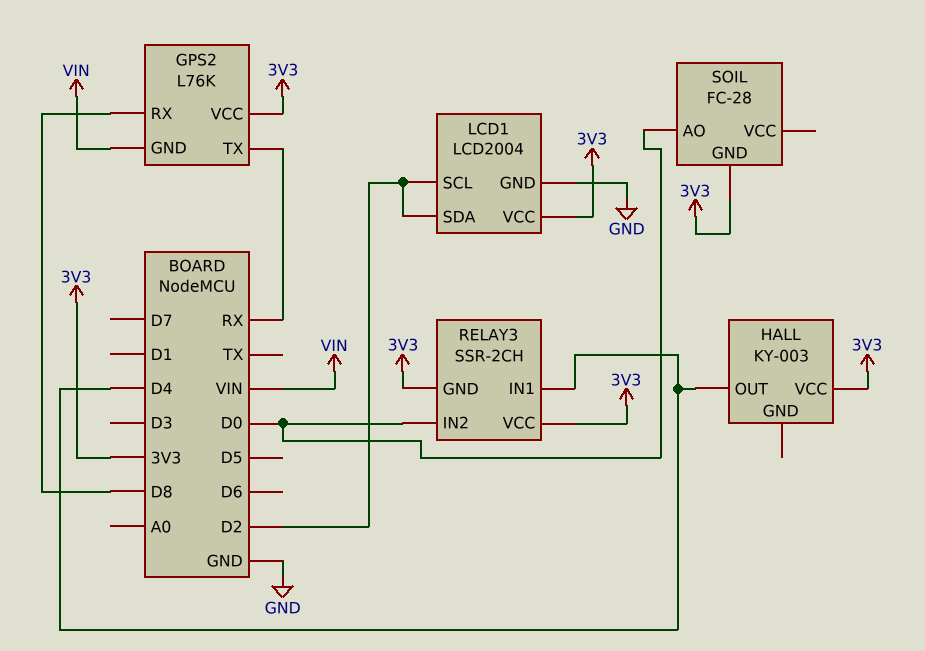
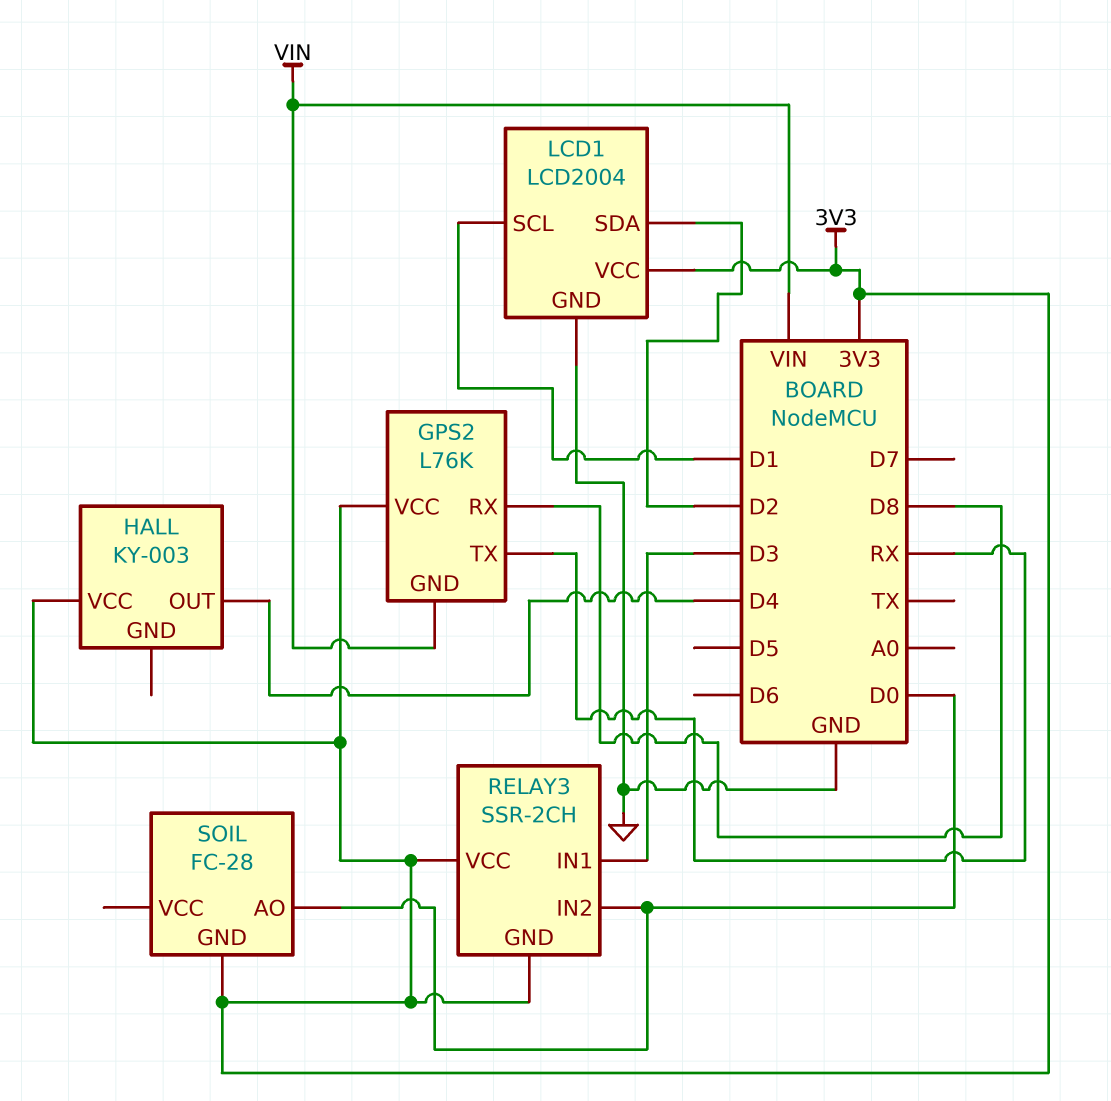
LCD1 pin SCL: D2 -> D1
RELAY3 pin IN1: D4 -> D3

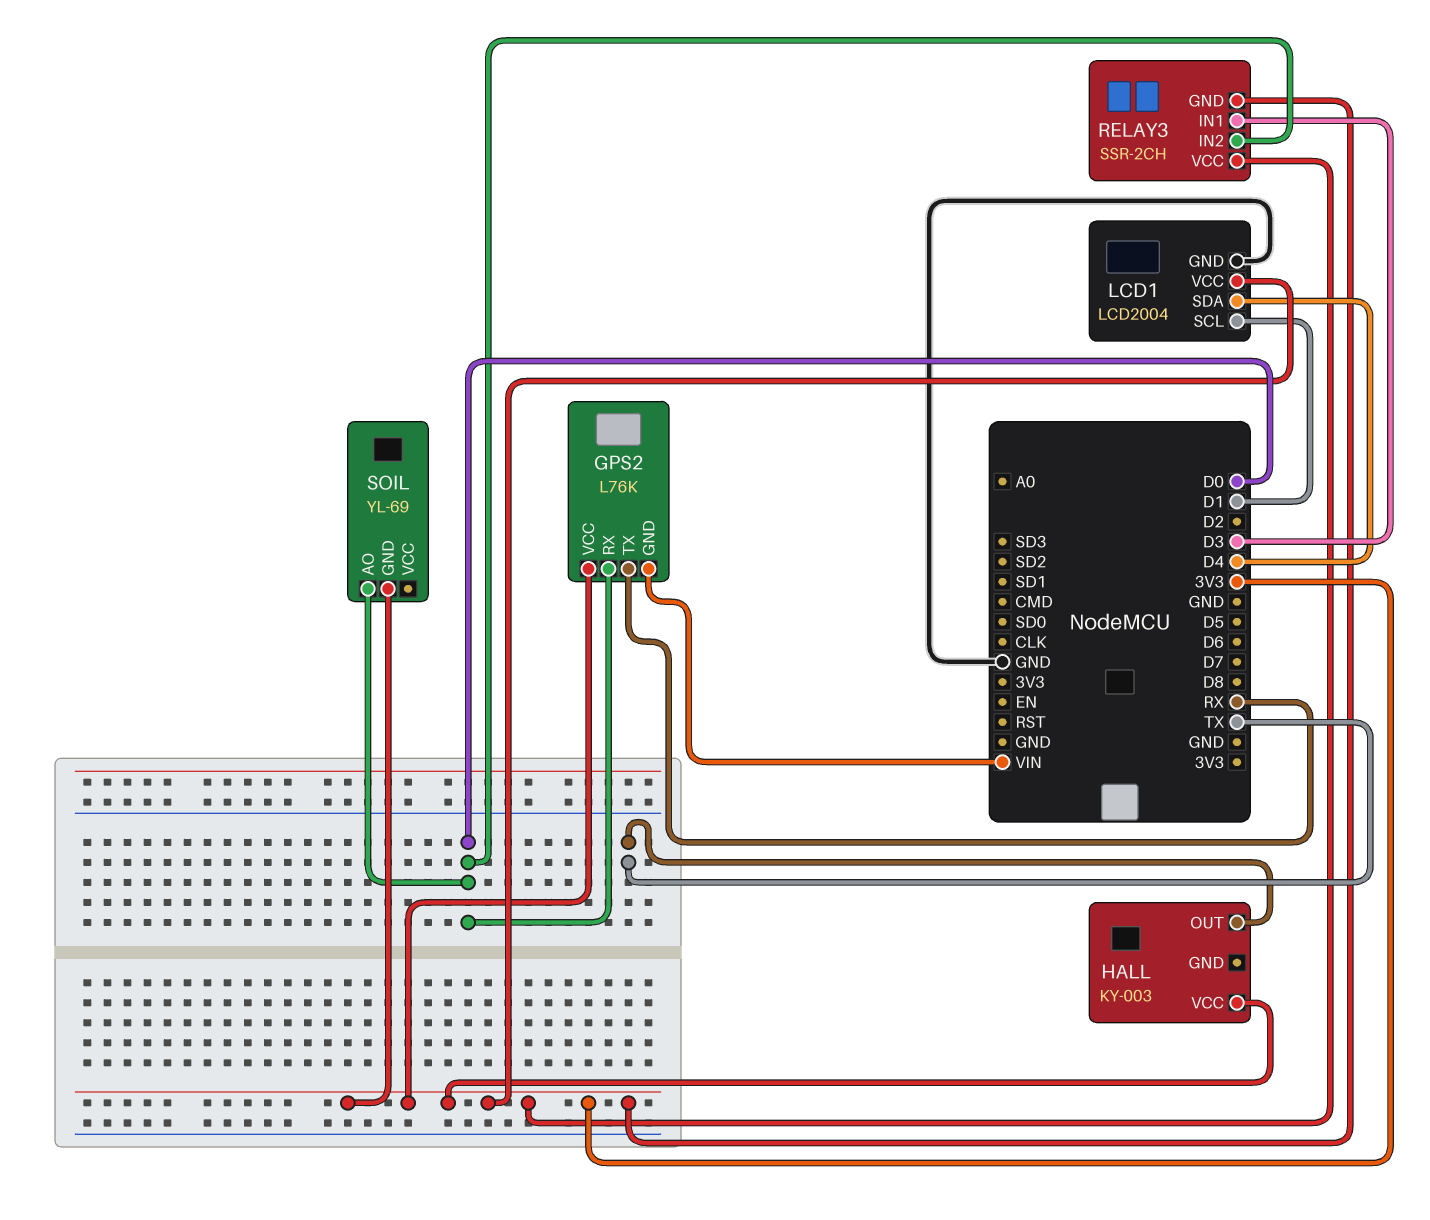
GPS2 pin RX: D8 -> D0
HALL pin OUT: D4 -> TX
LCD1 pin SDA: D2 -> D4
SOIL: FC-28 -> YL-69

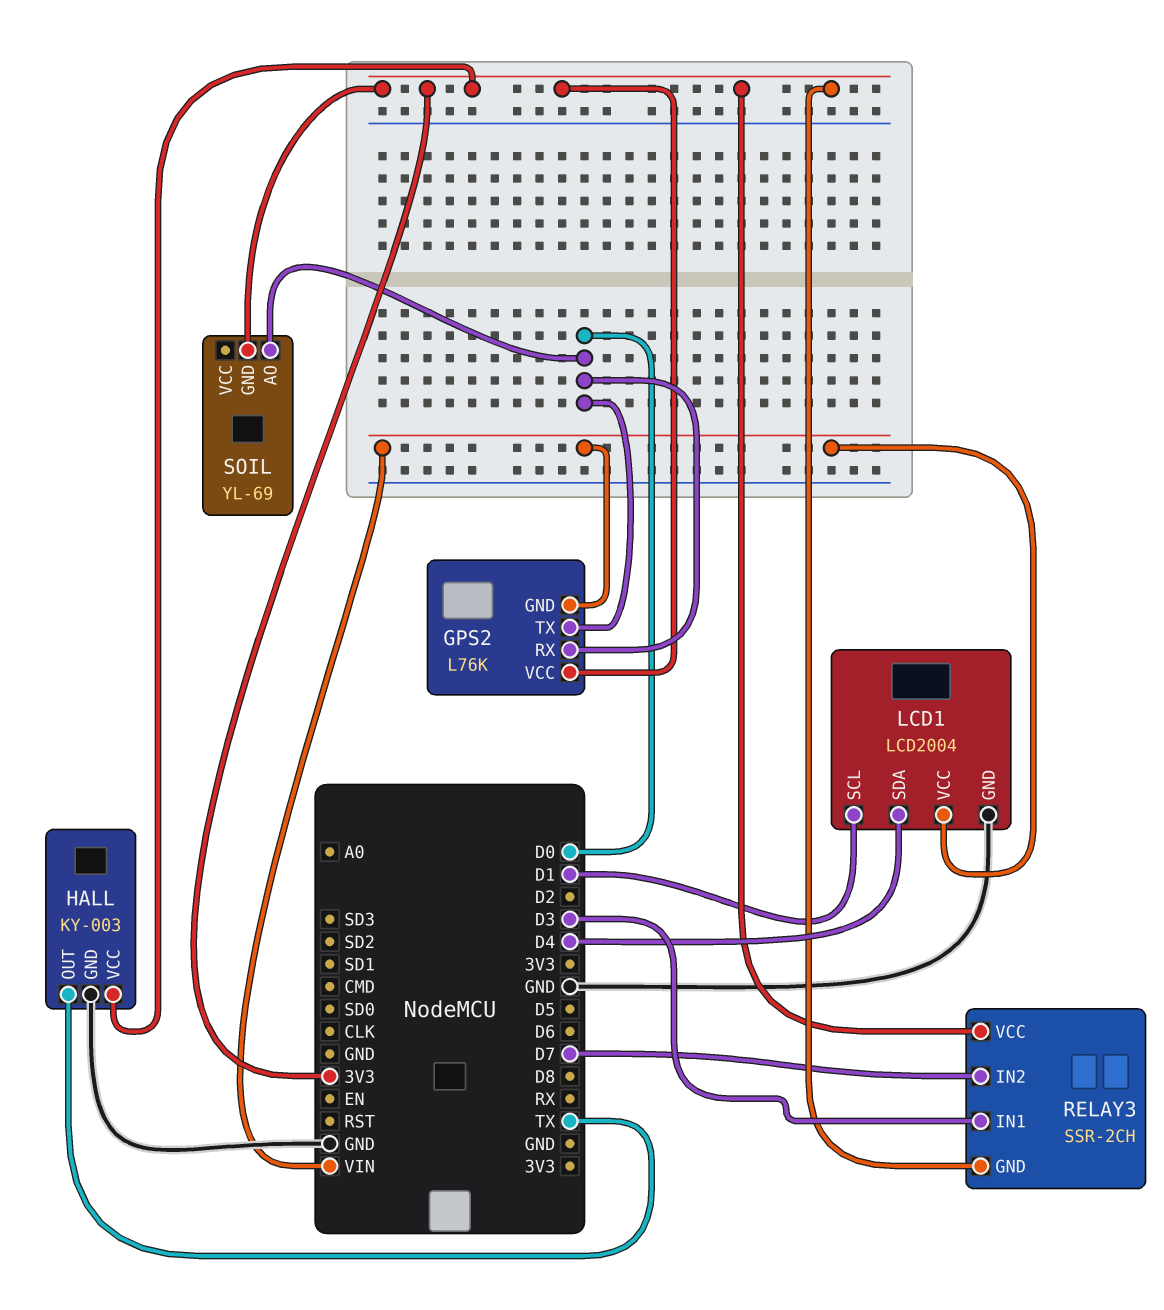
GPS2 pin TX: RX -> D0
HALL pin GND: none -> GND
LCD1 pin VCC: 3V3 -> VIN
RELAY3 pin IN2: D0 -> D7

